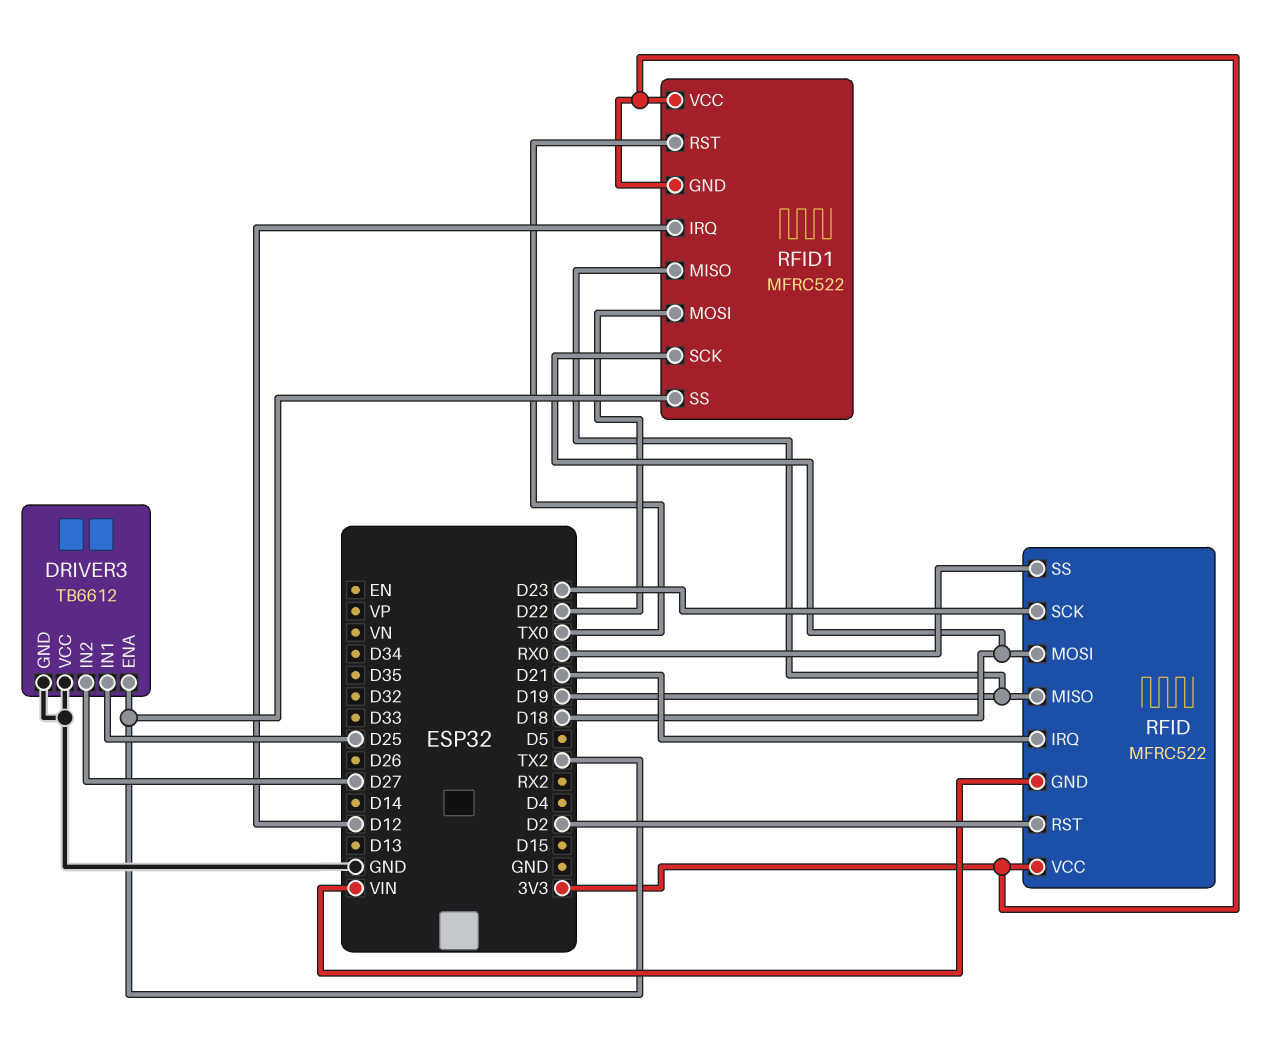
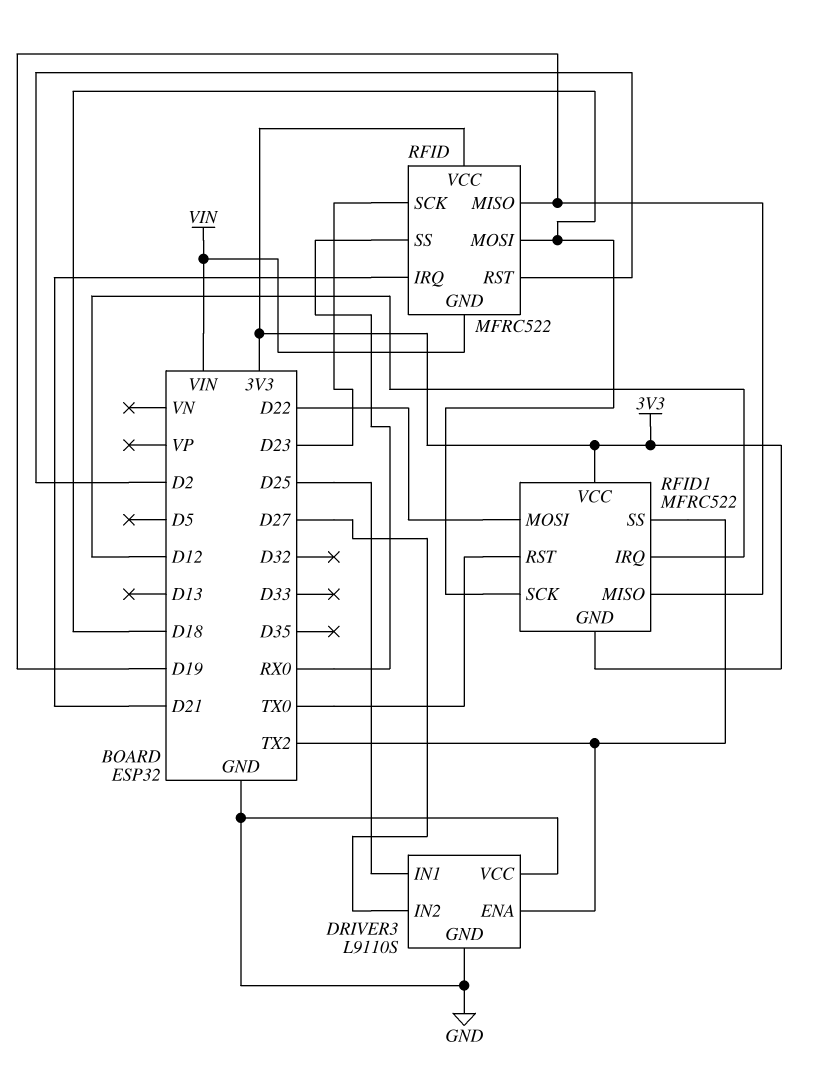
DRIVER3: TB6612 -> L9110S

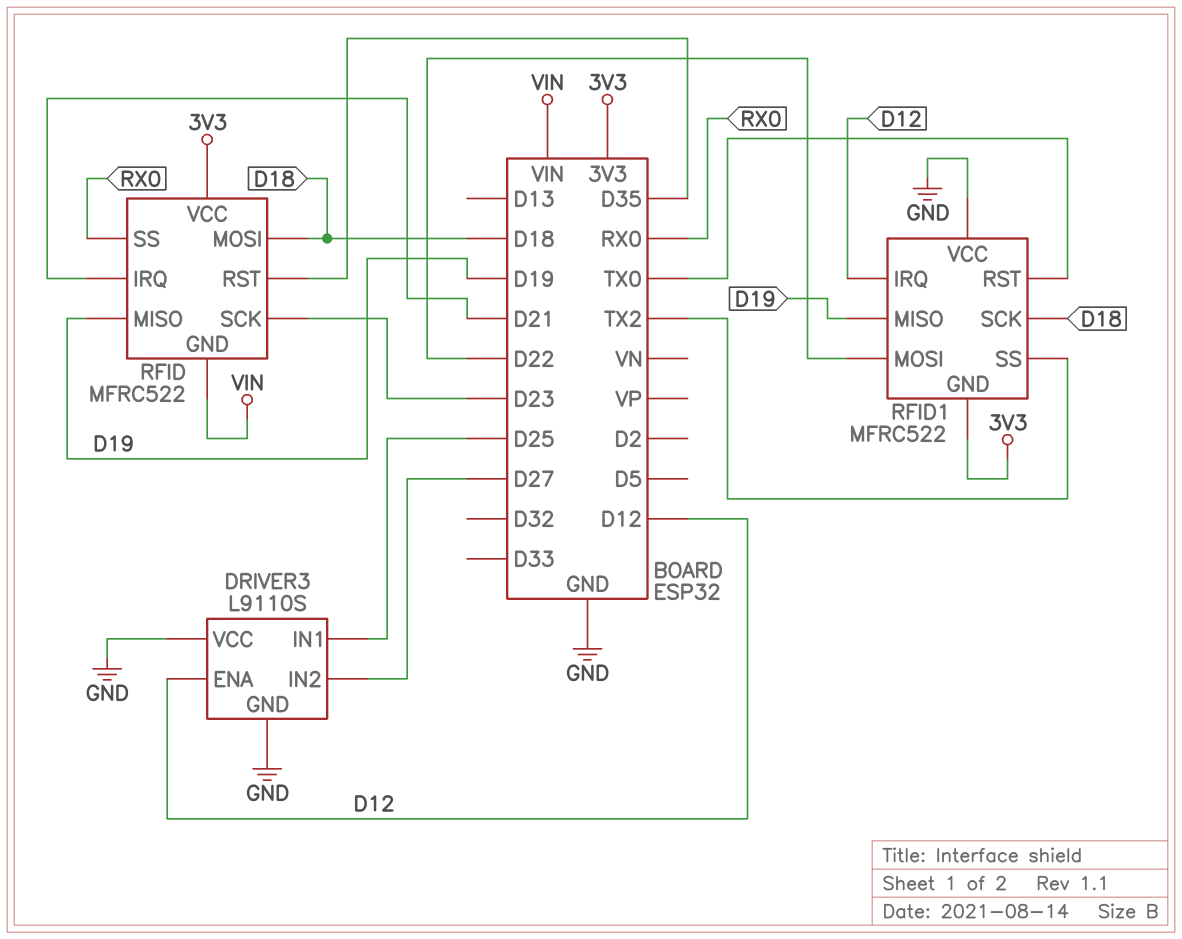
DRIVER3 pin ENA: TX2 -> D12
RFID pin RST: D2 -> D35
RFID1 pin VCC: 3V3 -> GND

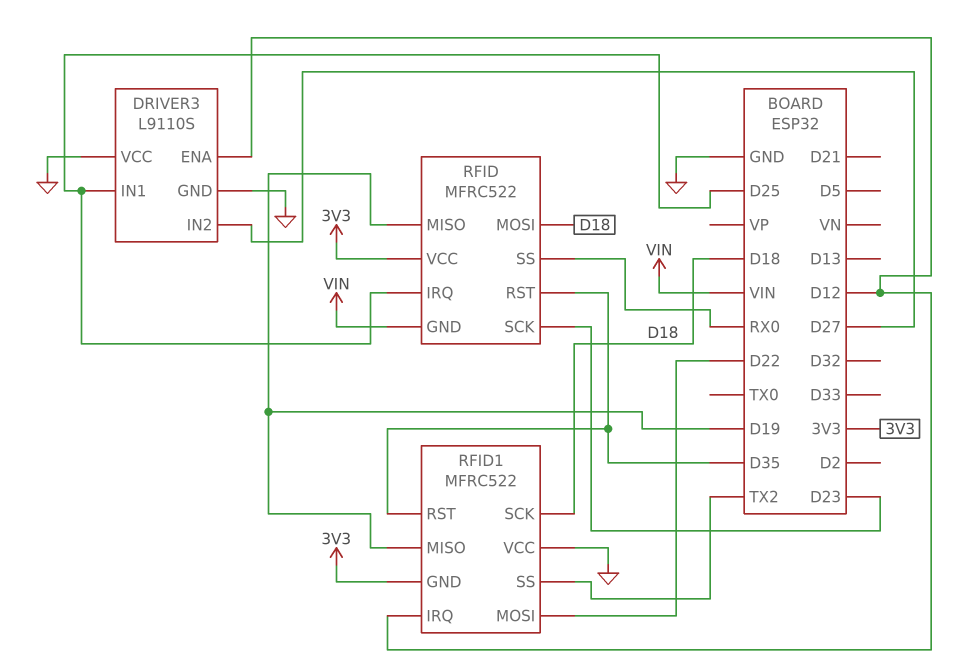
RFID pin IRQ: D21 -> D25
RFID1 pin RST: TX0 -> D35

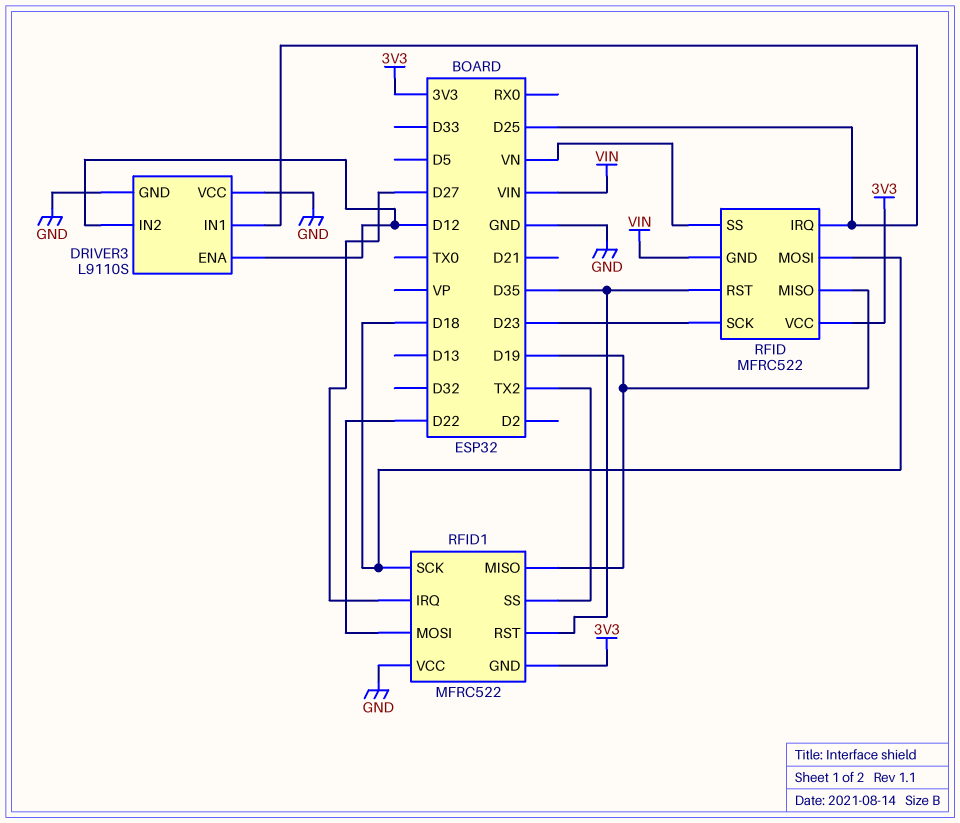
DRIVER3 pin IN2: D27 -> D12
RFID pin SS: RX0 -> VN
RFID1 pin IRQ: D12 -> D27

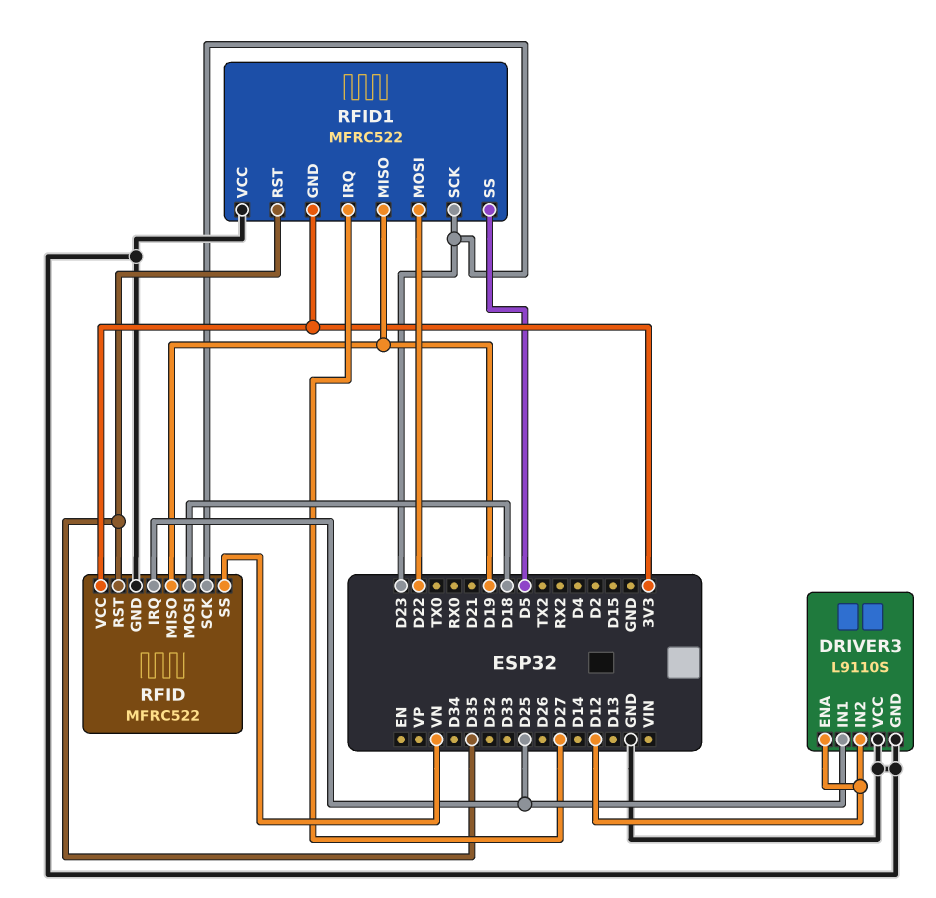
RFID pin GND: VIN -> GND
RFID1 pin SCK: D18 -> D23
RFID1 pin SS: TX2 -> D5

